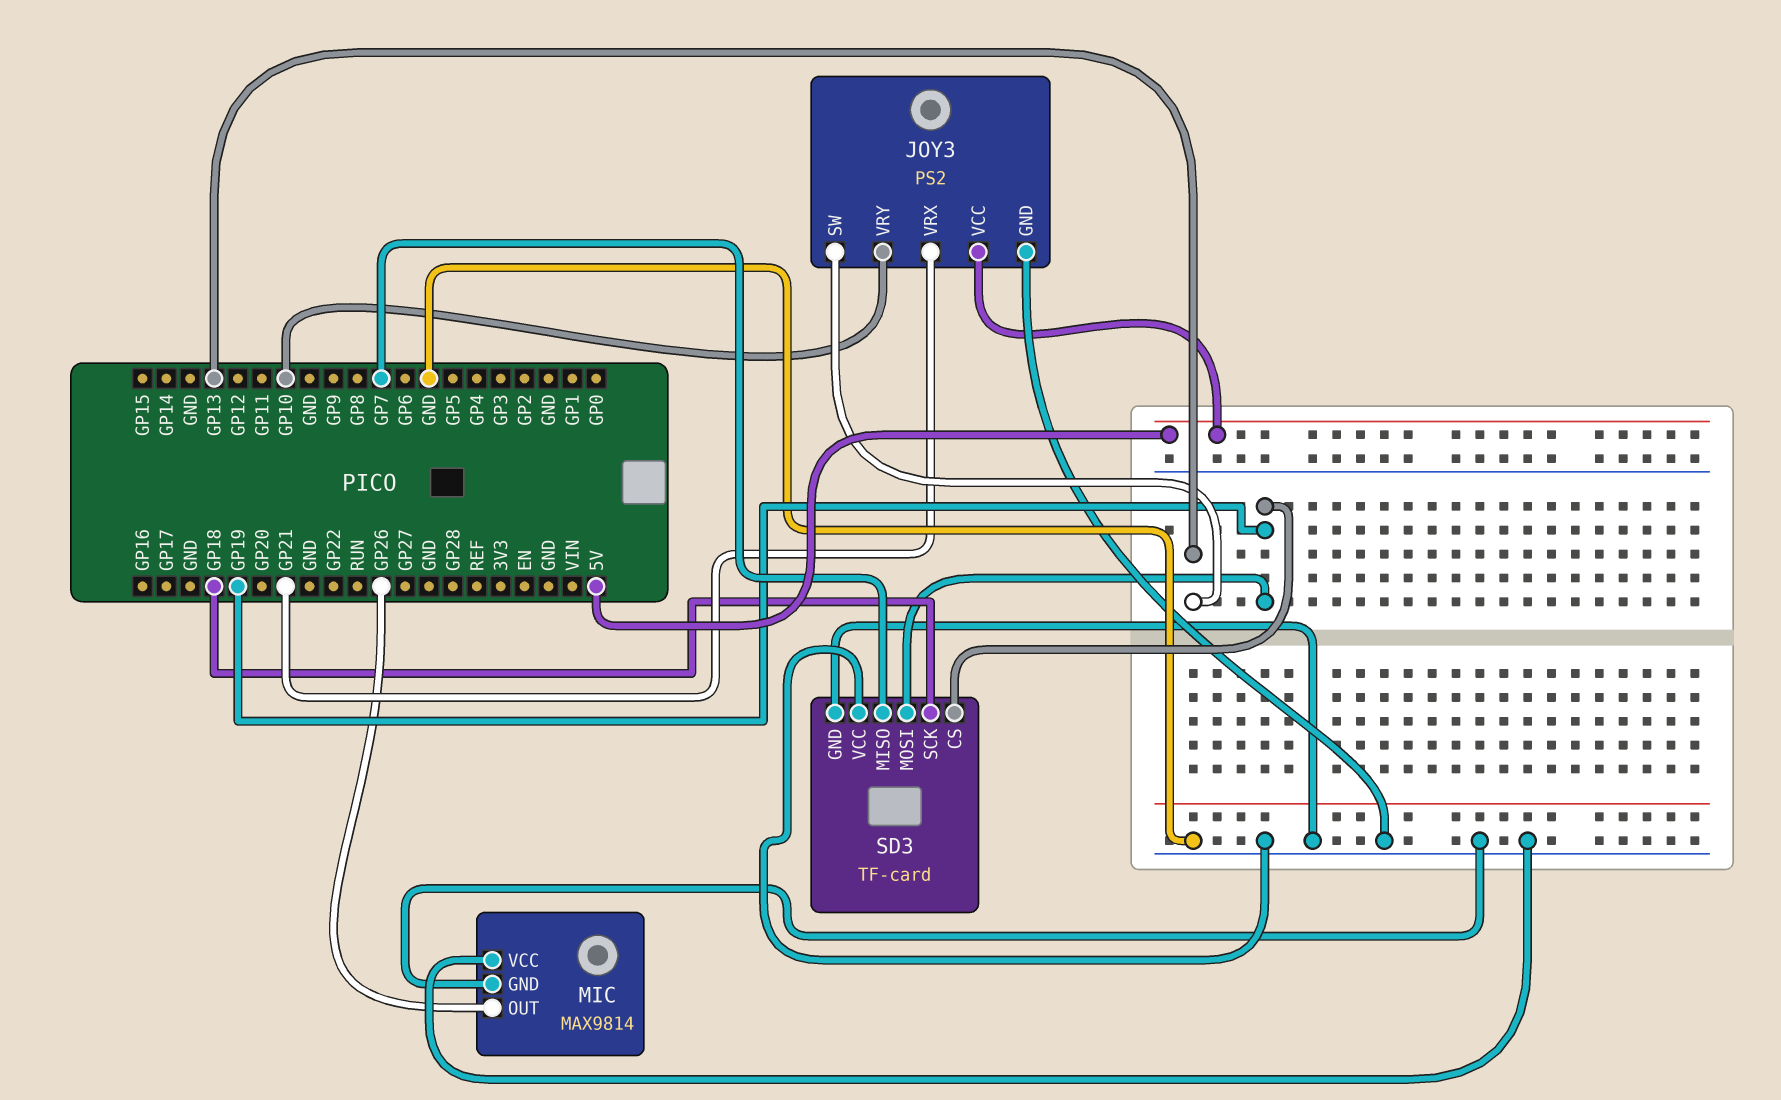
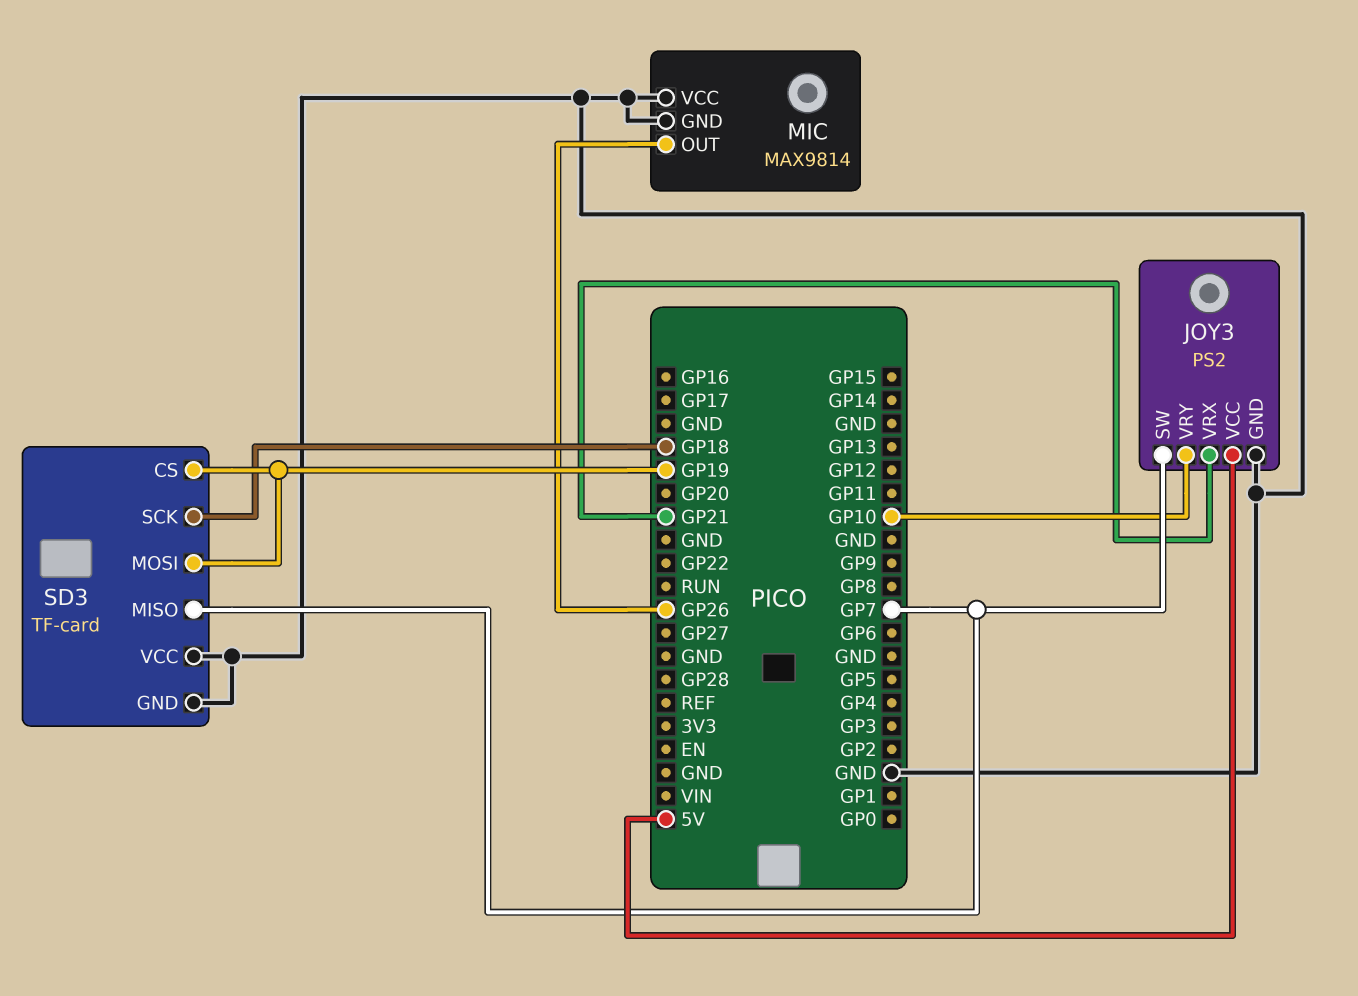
JOY3 pin SW: GP13 -> GP7

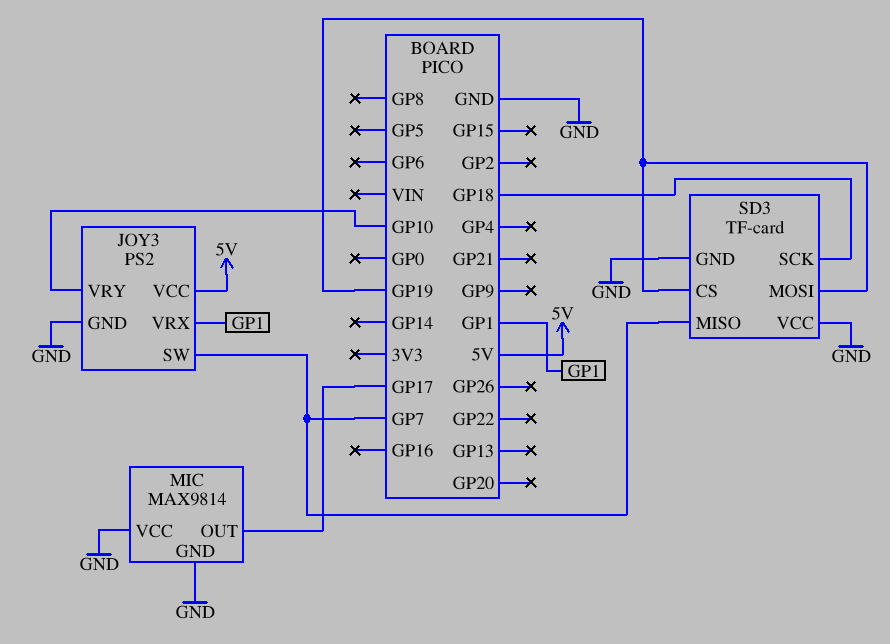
JOY3 pin VRX: GP21 -> GP1
MIC pin OUT: GP26 -> GP17

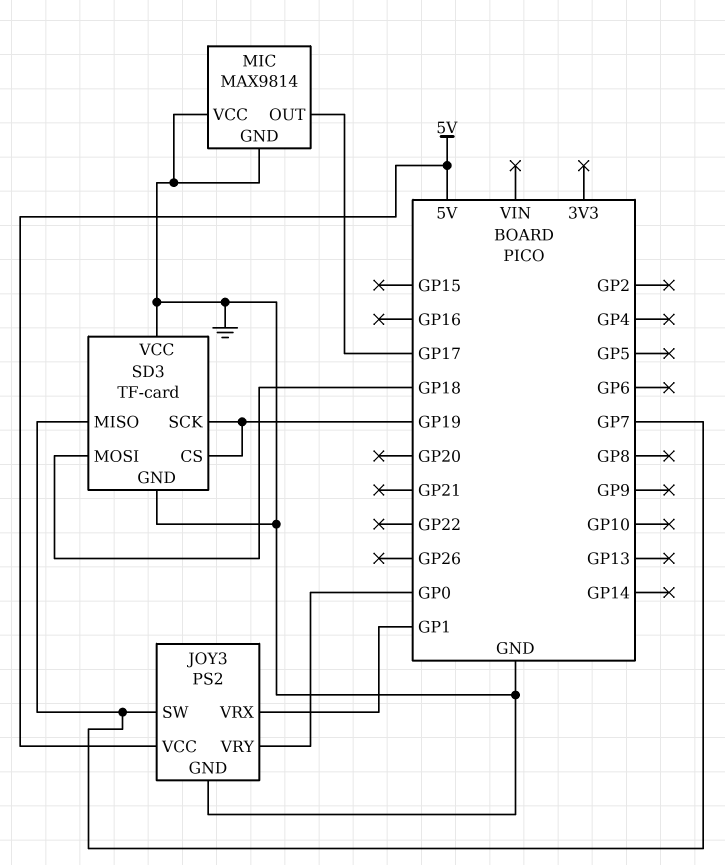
JOY3 pin VRY: GP10 -> GP0
SD3 pin MOSI: GP19 -> GP18
SD3 pin SCK: GP18 -> GP19

